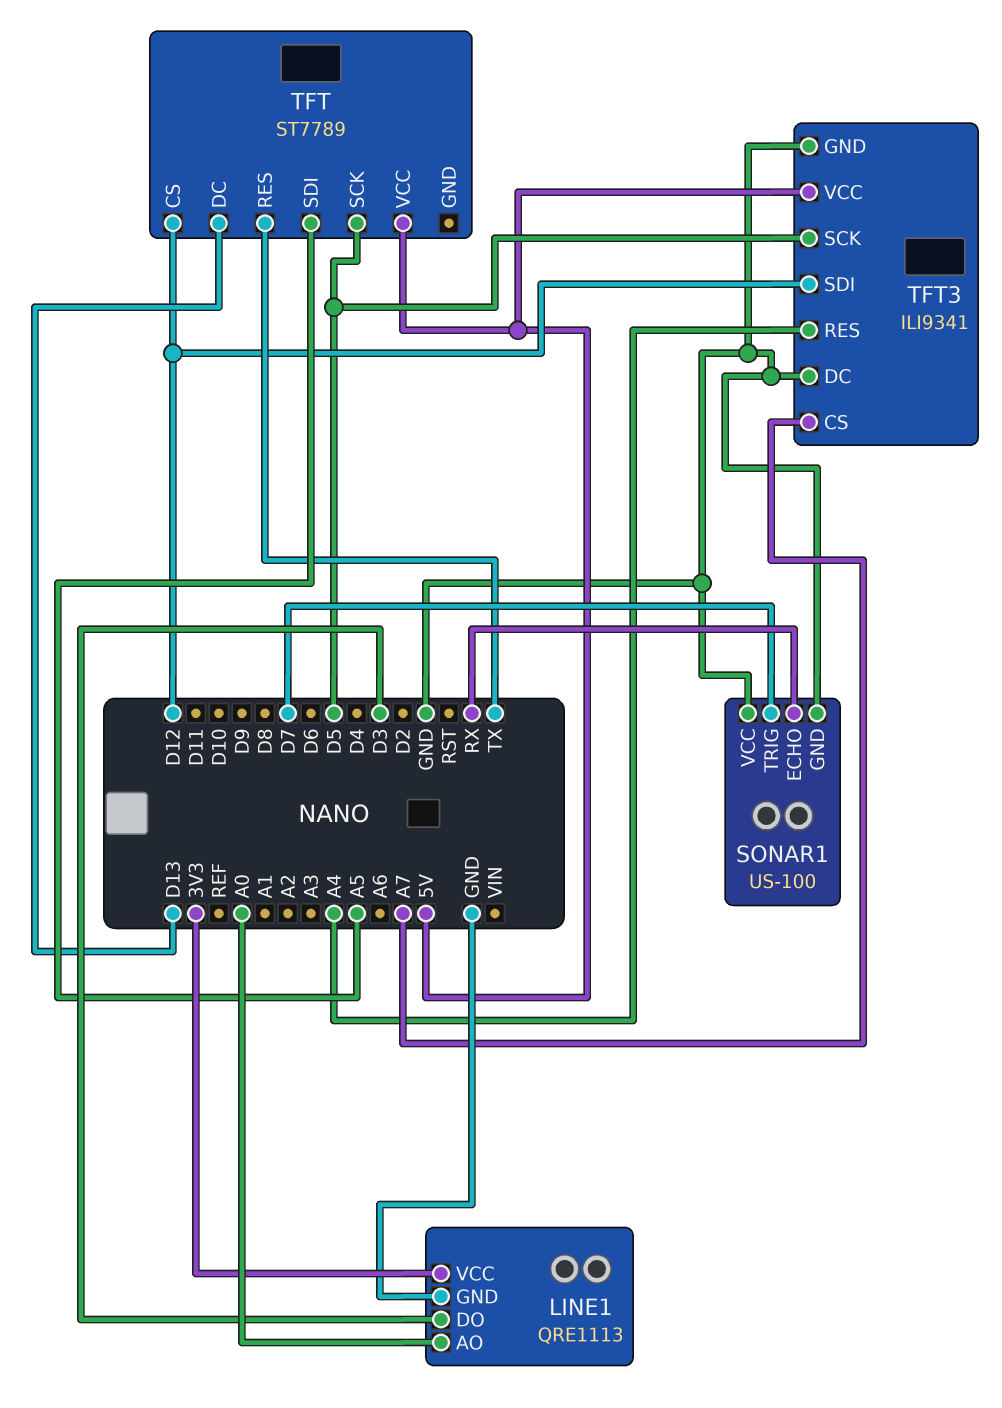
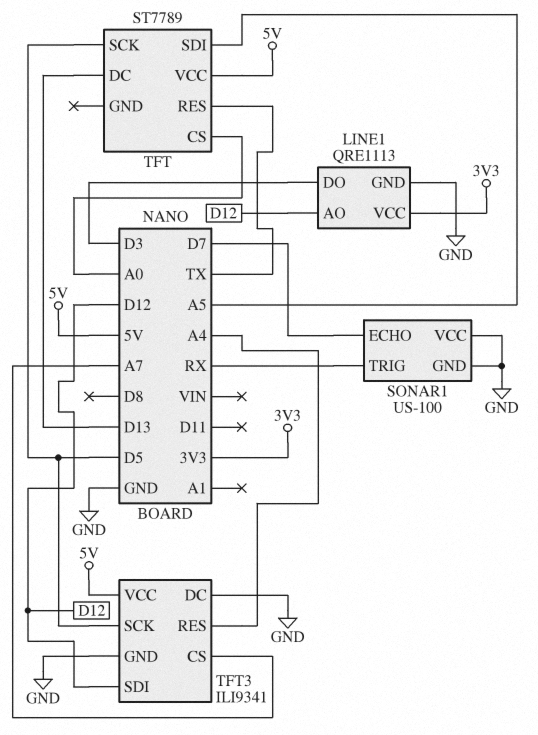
LINE1 pin AO: A0 -> D12
SONAR1 pin ECHO: RX -> D7
SONAR1 pin TRIG: D7 -> RX
TFT pin CS: D12 -> A0

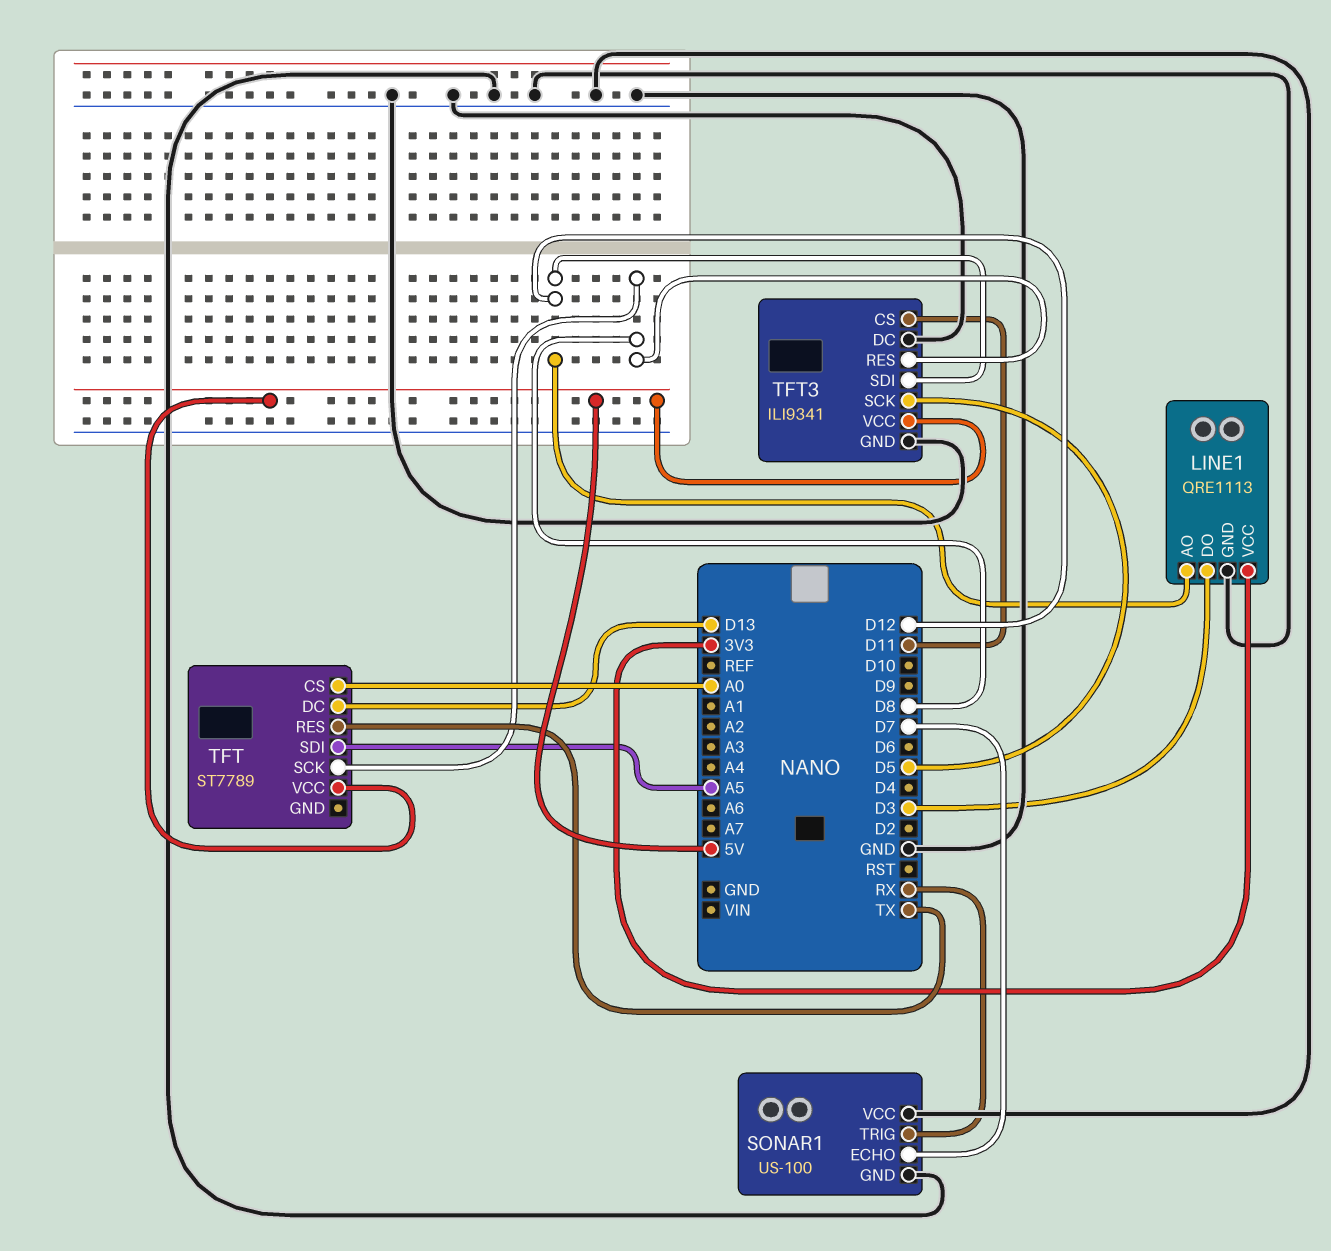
TFT pin SCK: D5 -> D8
TFT3 pin CS: A7 -> D11
TFT3 pin RES: A4 -> D8

